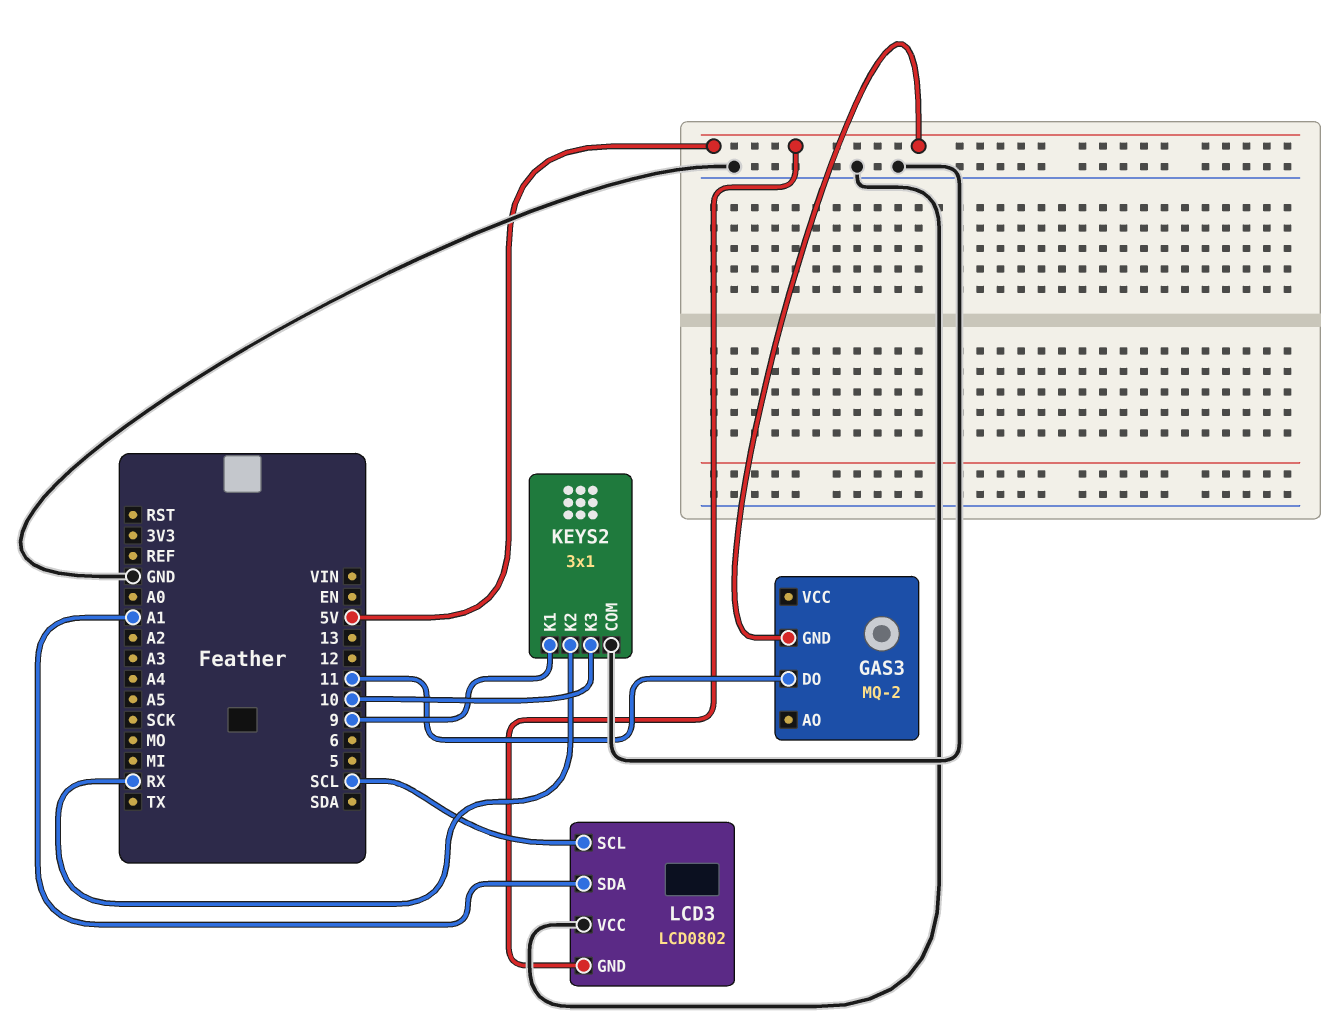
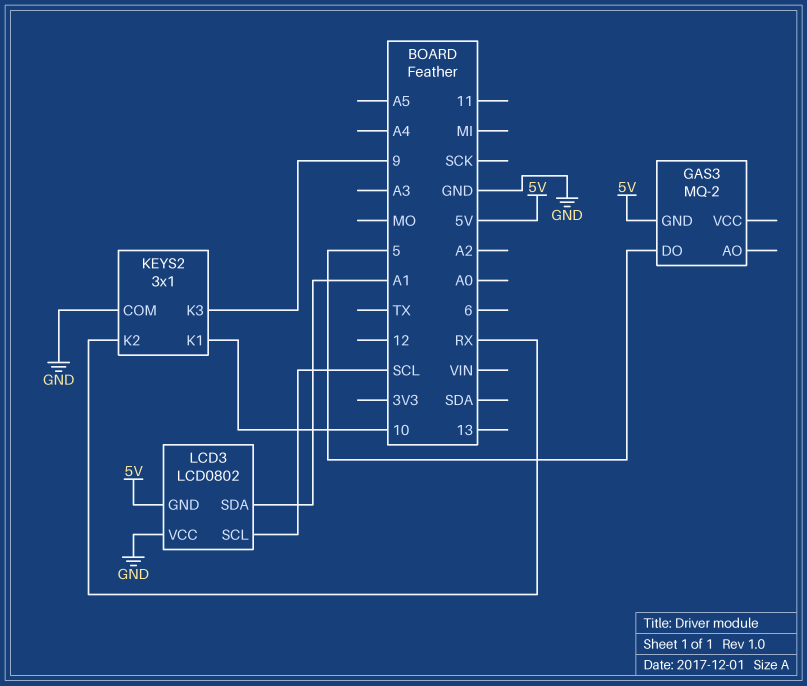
GAS3 pin DO: 11 -> 5
KEYS2 pin K1: 9 -> 10
KEYS2 pin K3: 10 -> 9

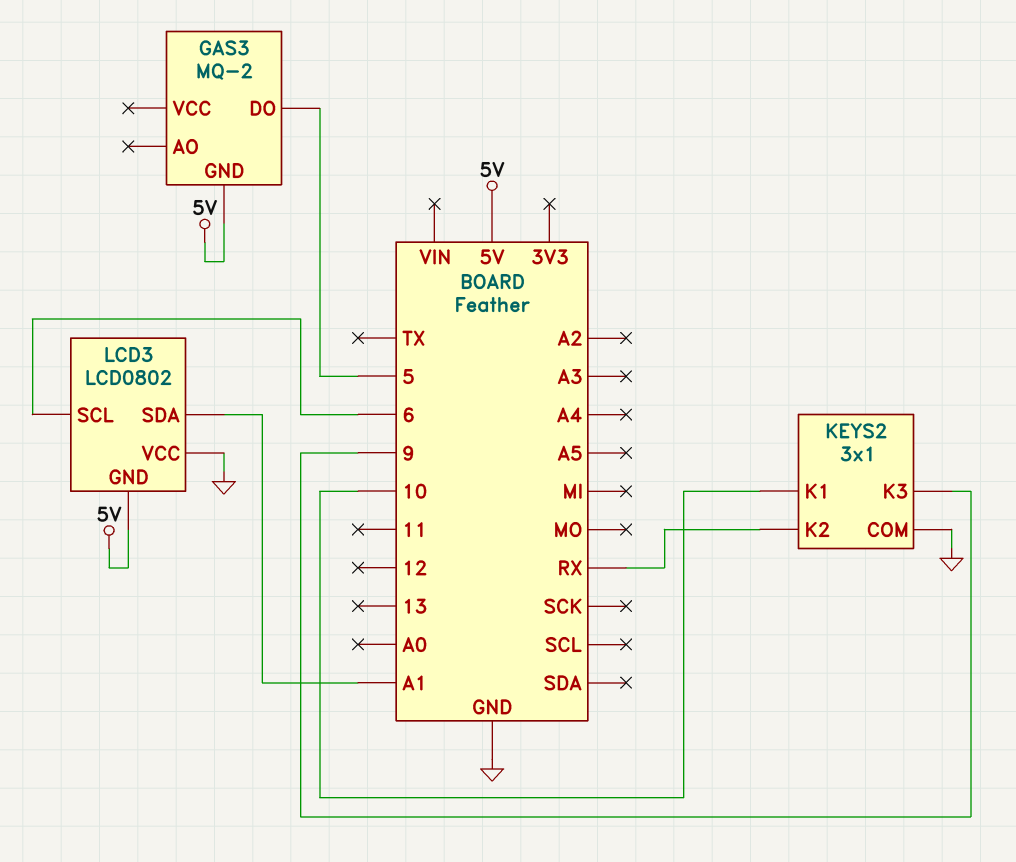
LCD3 pin SCL: SCL -> 6

